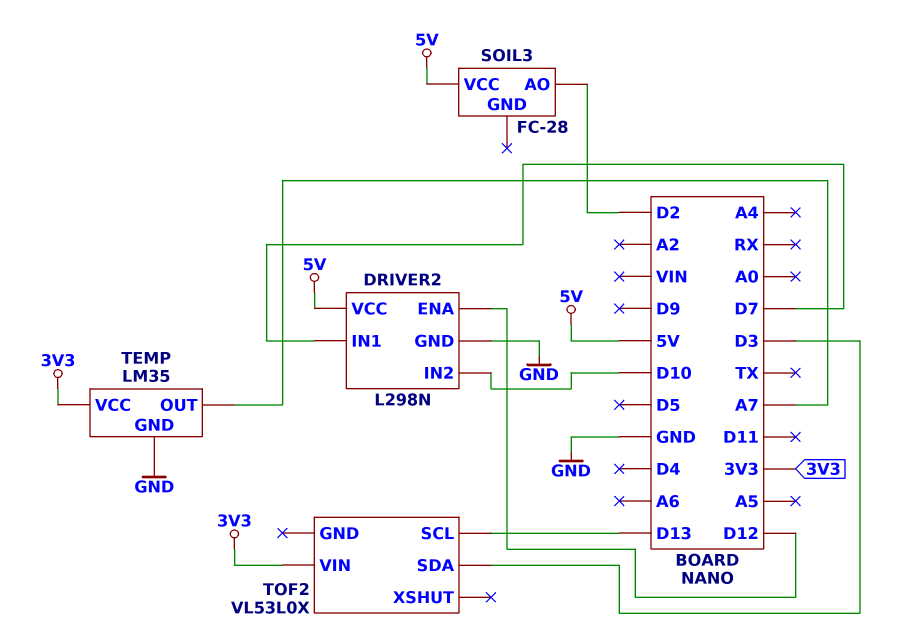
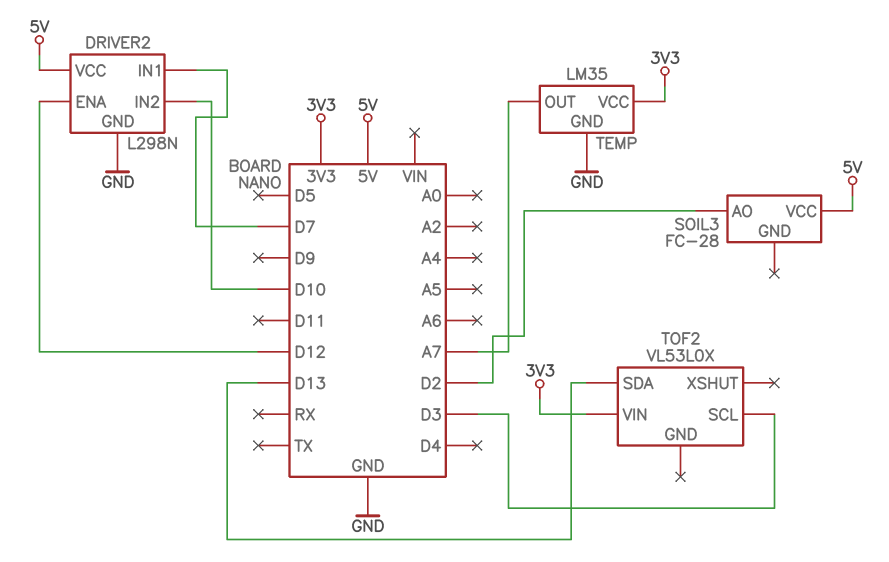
TOF2 pin SCL: D13 -> D3
TOF2 pin SDA: D3 -> D13

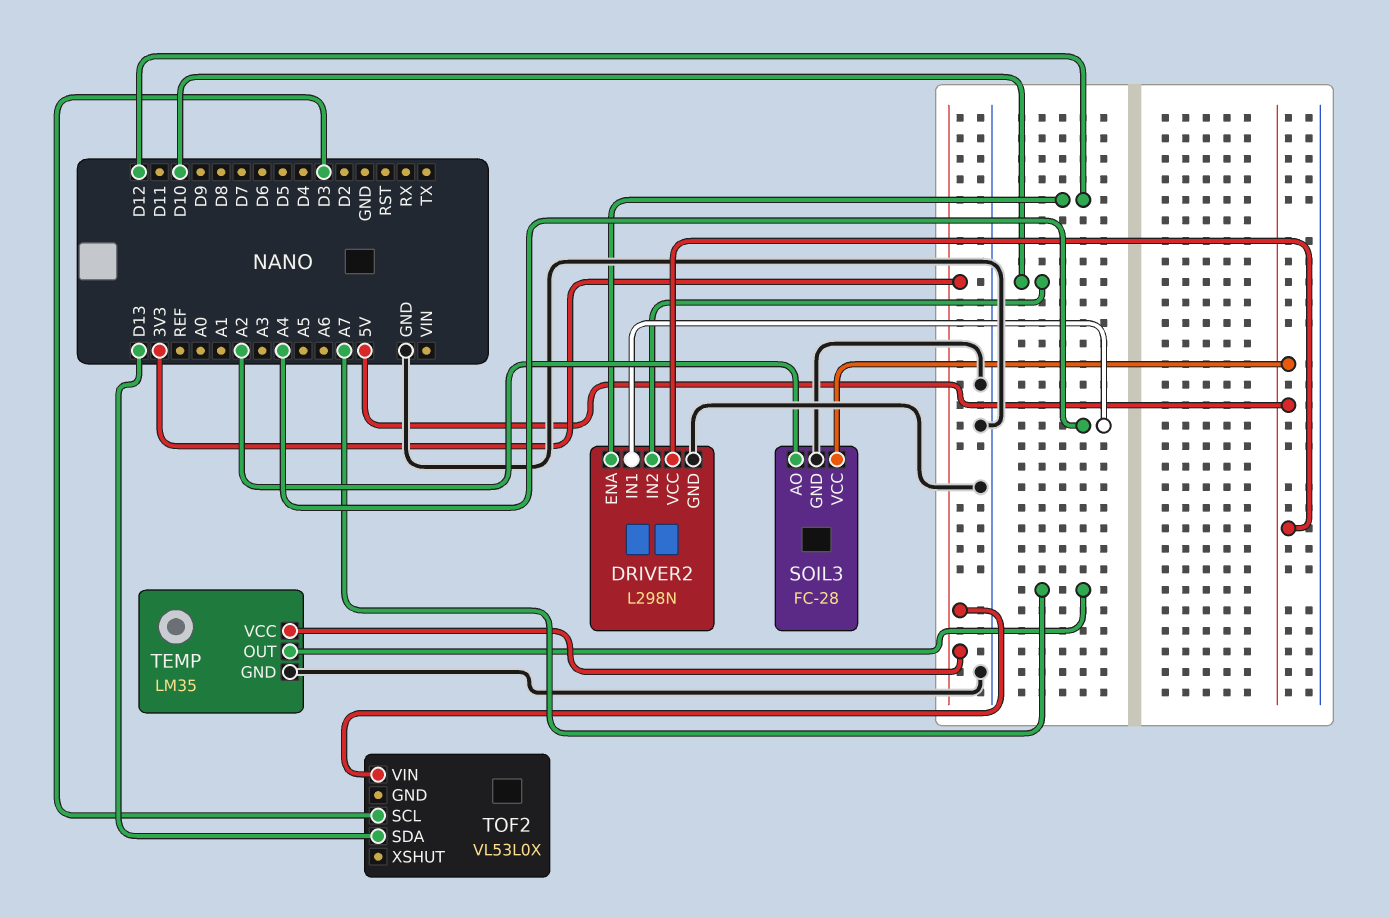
DRIVER2 pin IN1: D7 -> A4
SOIL3 pin AO: D2 -> A2
SOIL3 pin GND: none -> GND

